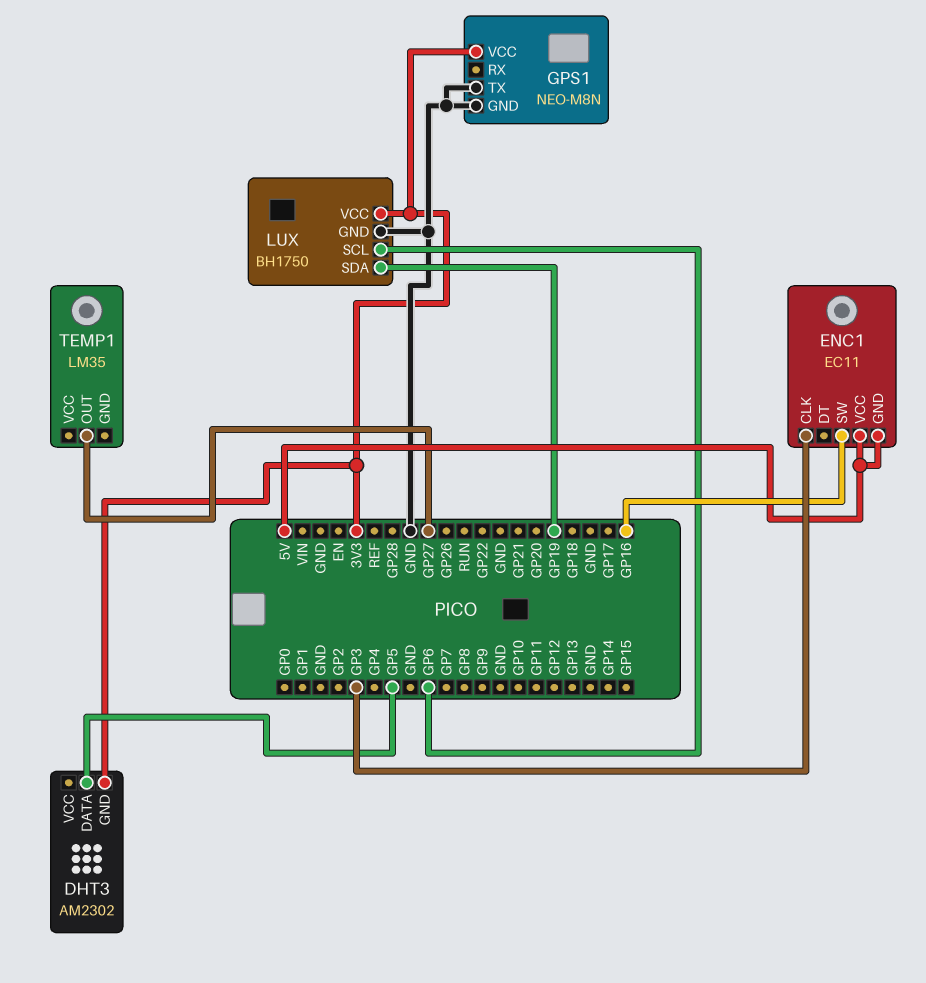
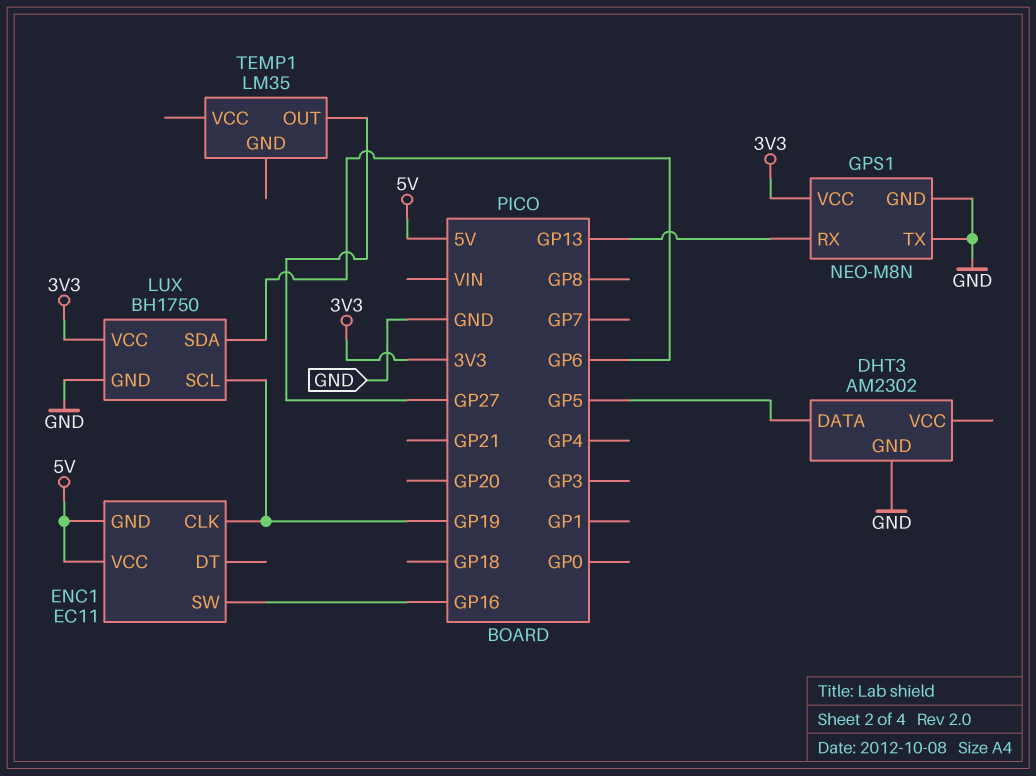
DHT3 pin GND: 3V3 -> GND
ENC1 pin CLK: GP3 -> GP19
GPS1 pin RX: none -> GP13
LUX pin SCL: GP6 -> GP19
LUX pin SDA: GP19 -> GP6

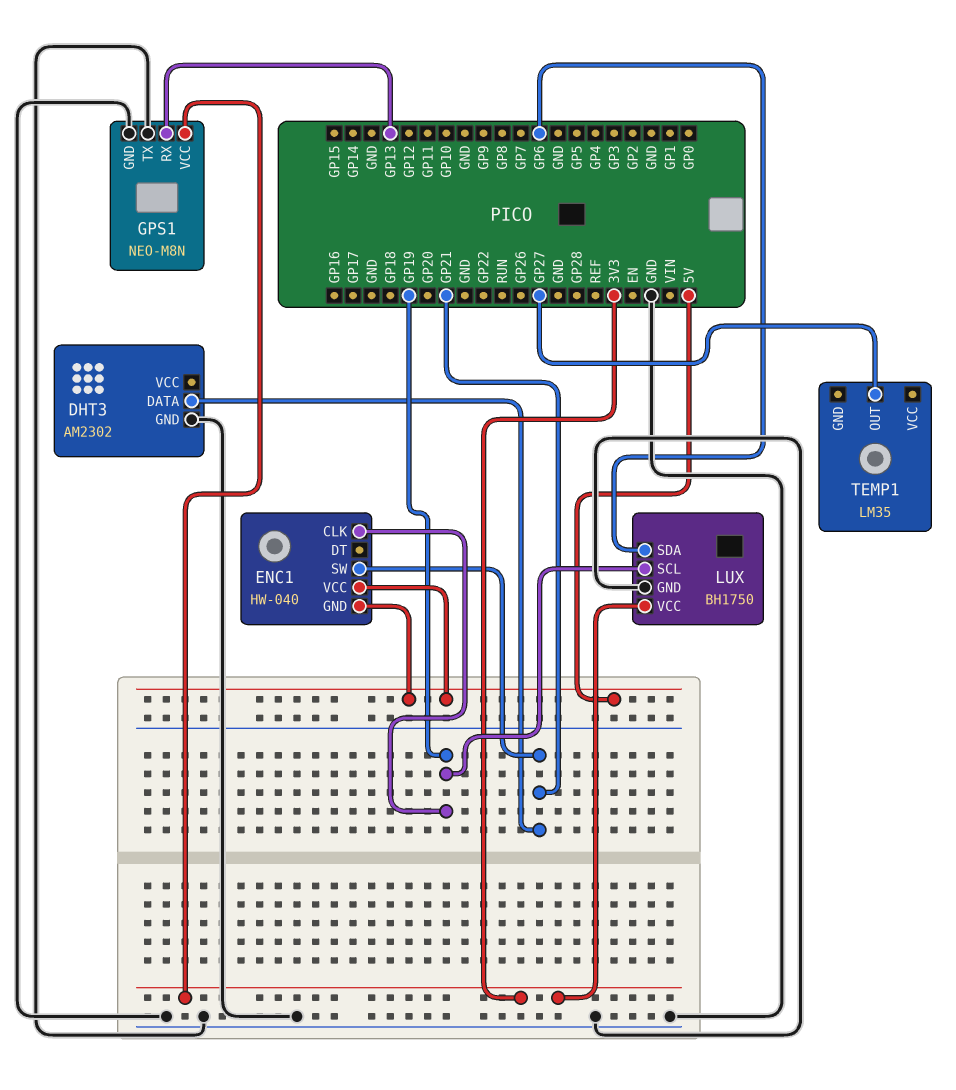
DHT3 pin DATA: GP5 -> GP21
ENC1: EC11 -> HW-040
ENC1 pin SW: GP16 -> GP21

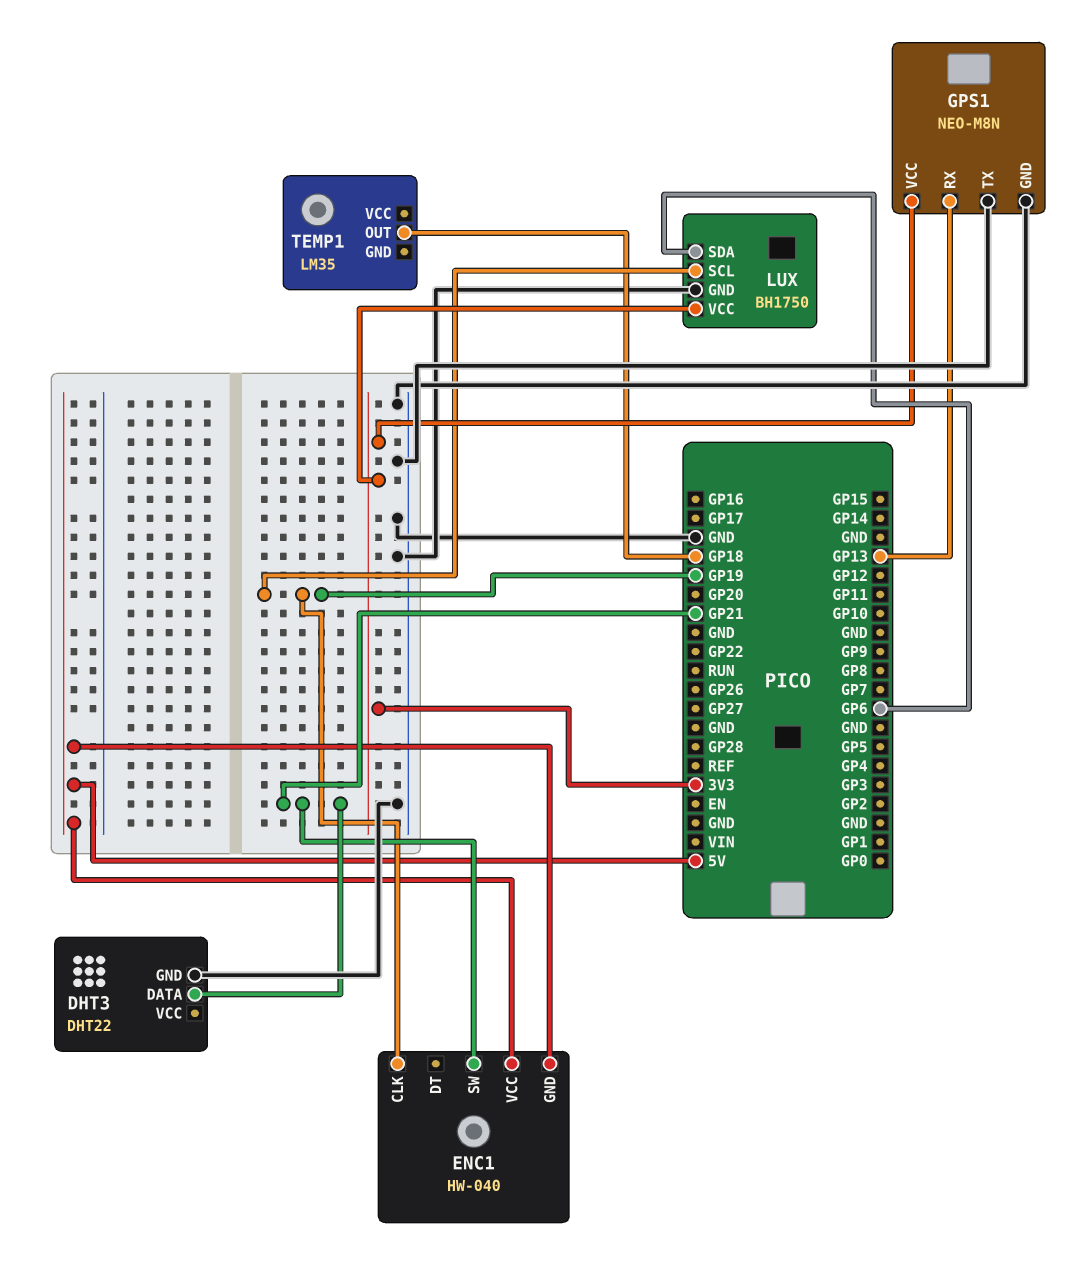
DHT3: AM2302 -> DHT22
TEMP1 pin OUT: GP27 -> GP18

